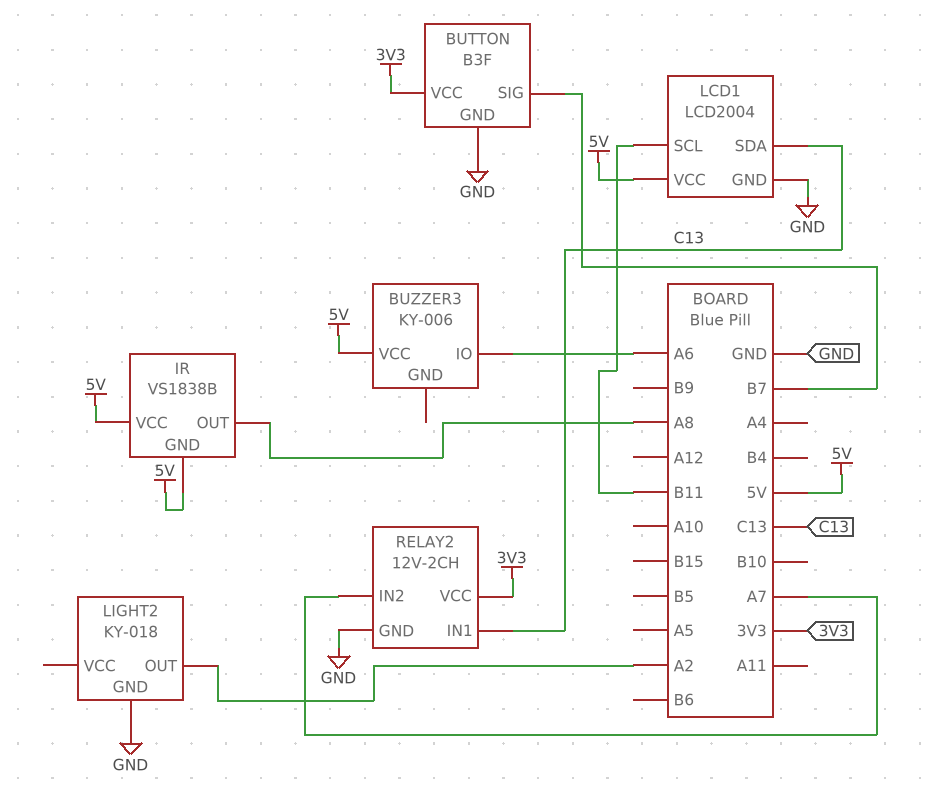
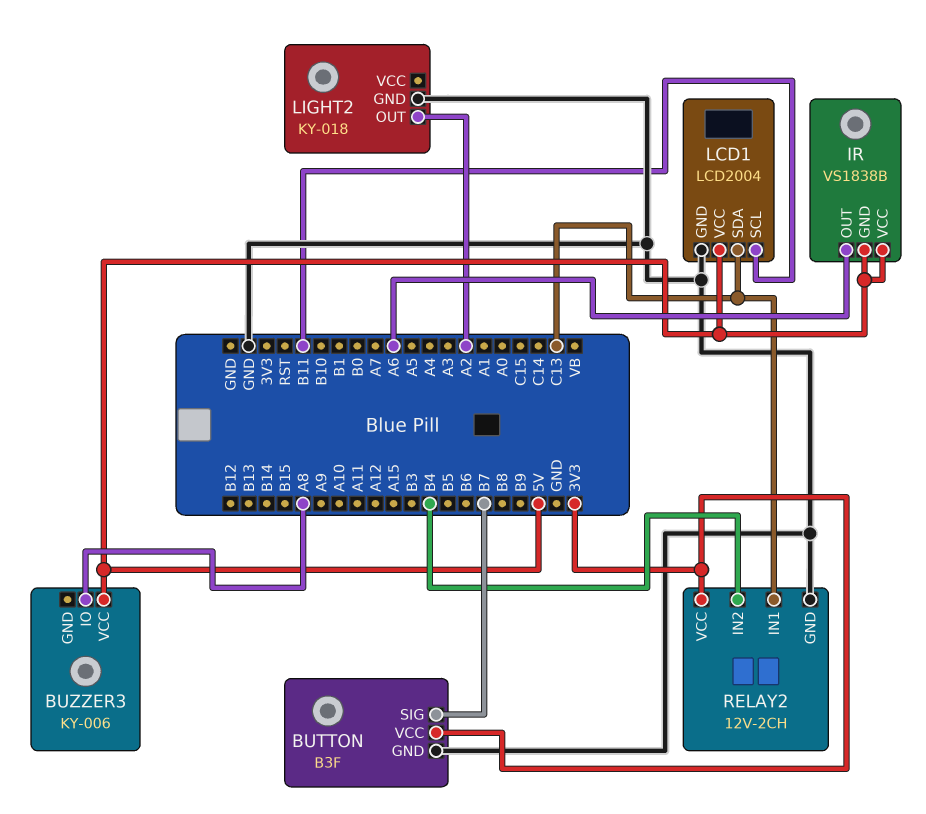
BUZZER3 pin IO: A6 -> A8
IR pin OUT: A8 -> A6
RELAY2 pin IN2: A7 -> B4

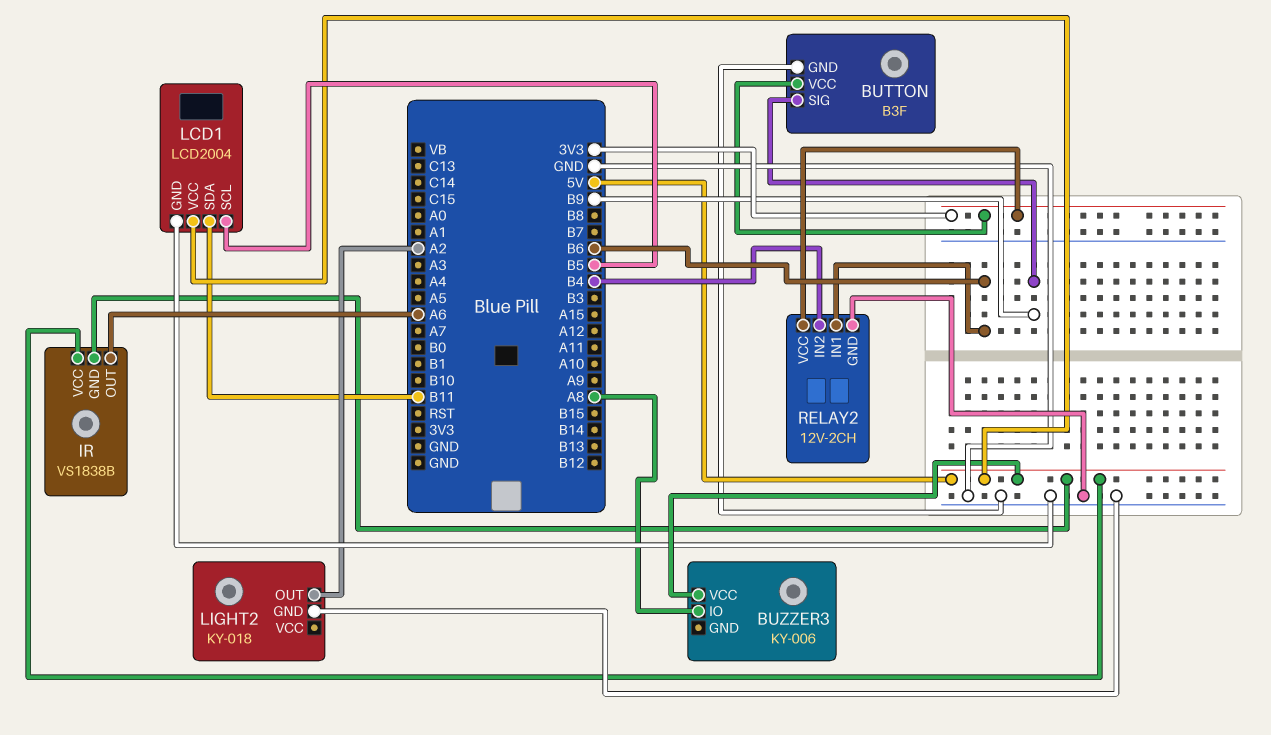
BUTTON pin SIG: B7 -> B9
LCD1 pin SCL: B11 -> B5
LCD1 pin SDA: C13 -> B11
RELAY2 pin IN1: C13 -> B6

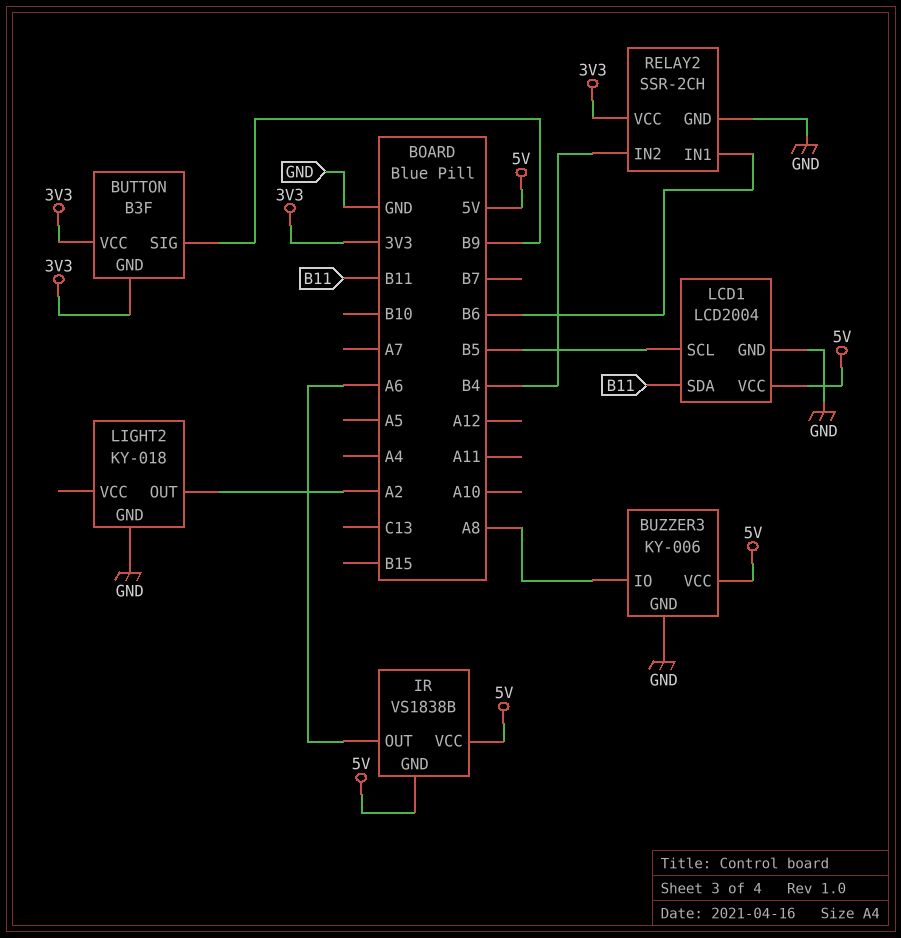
BUTTON pin GND: GND -> 3V3
BUZZER3 pin GND: none -> GND
RELAY2: 12V-2CH -> SSR-2CH

